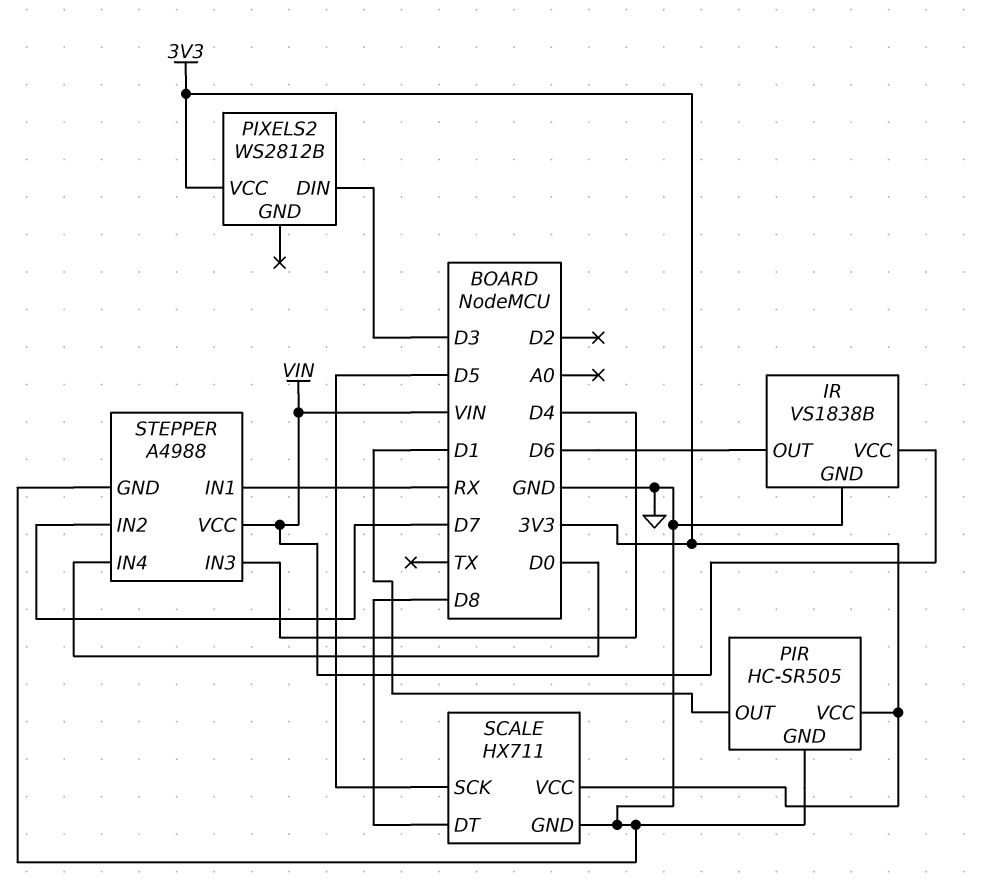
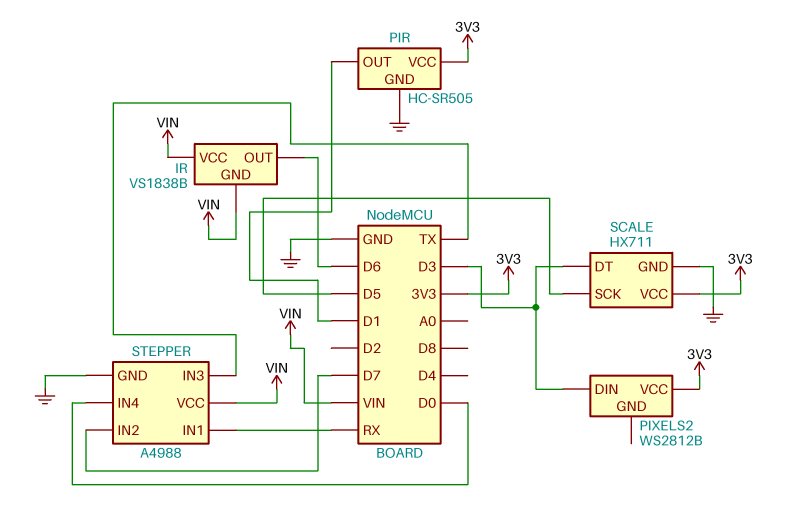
IR pin GND: GND -> VIN
SCALE pin DT: D8 -> D3
STEPPER pin IN3: D4 -> TX

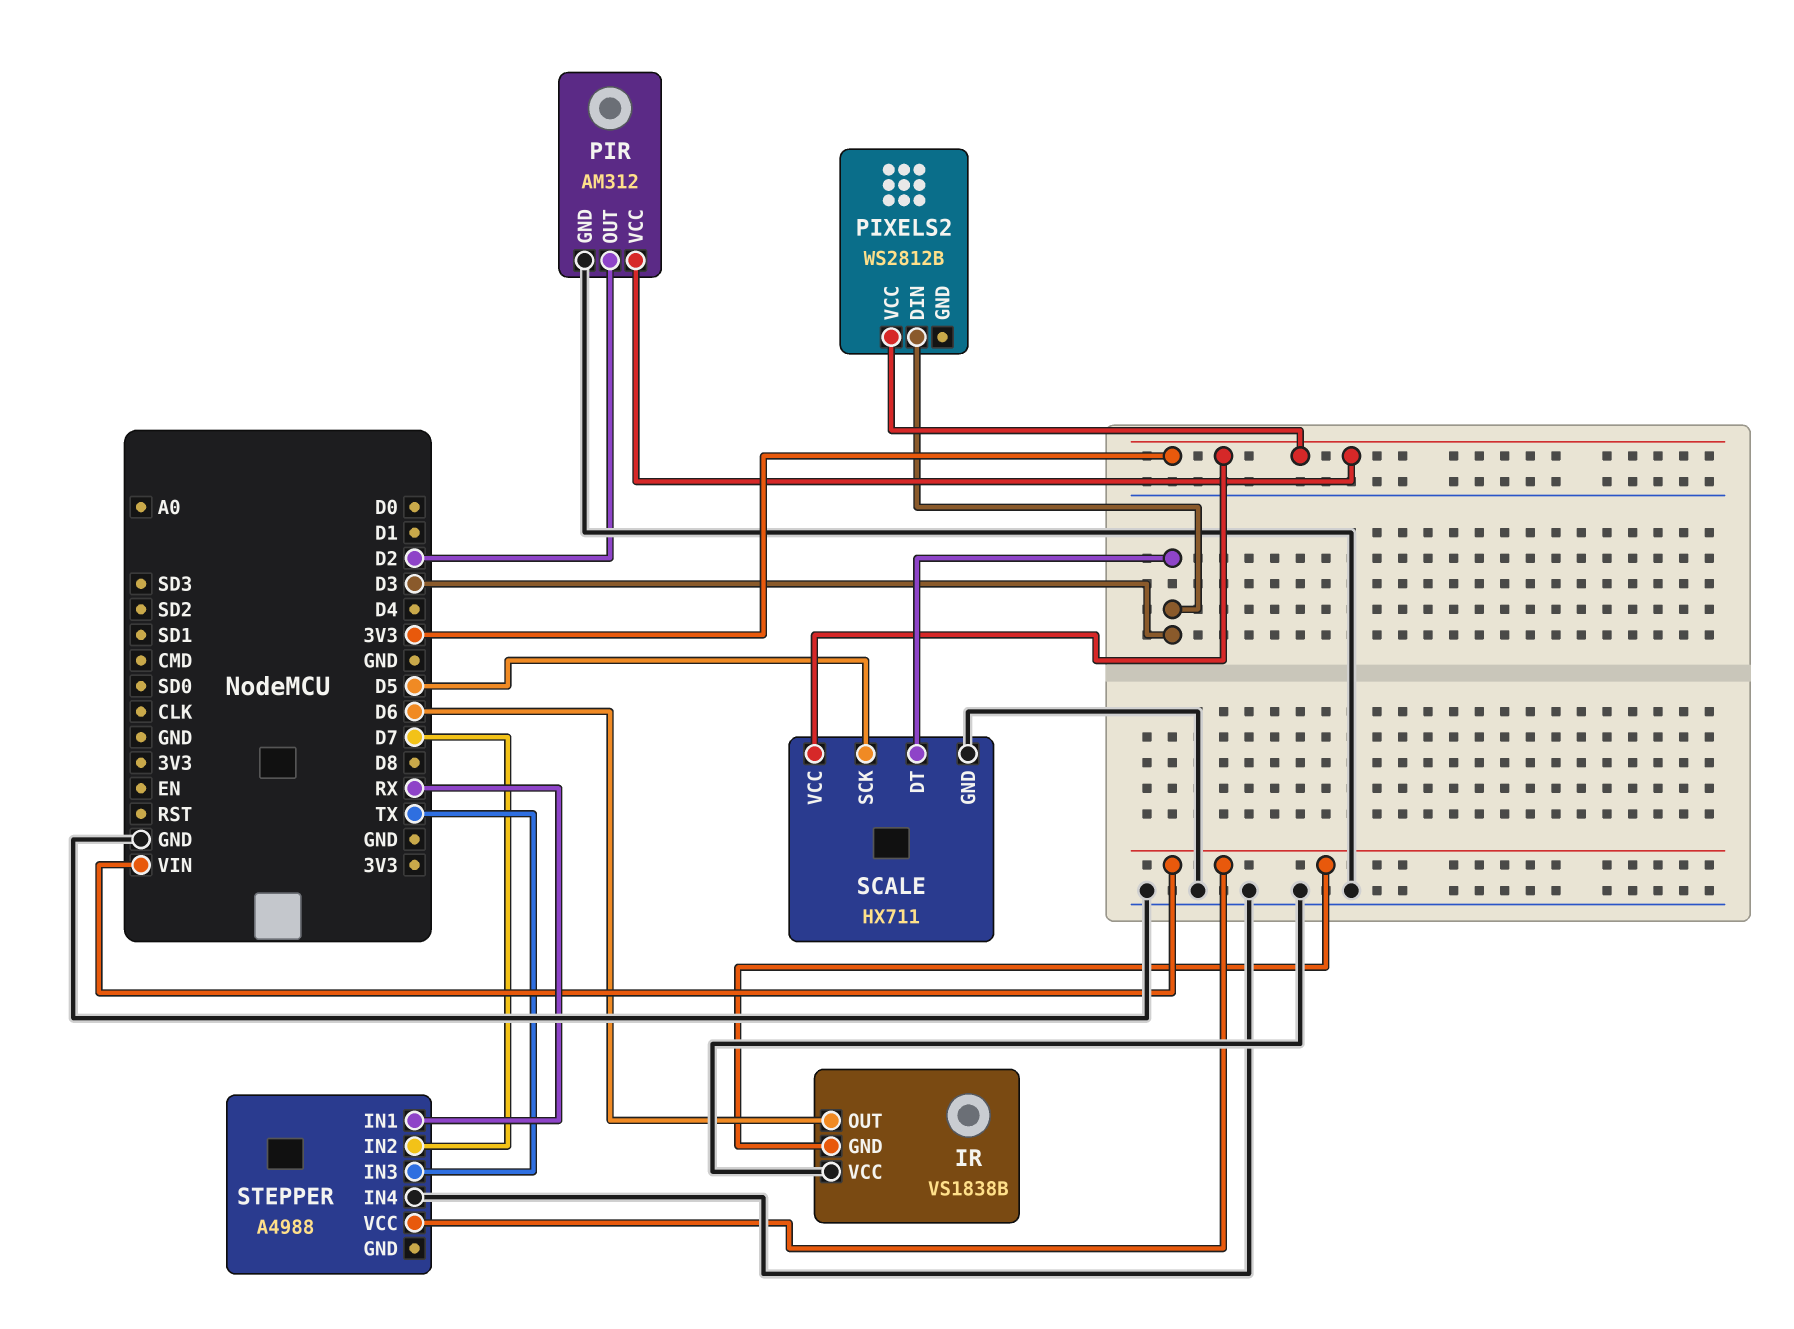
IR pin VCC: VIN -> GND
PIR: HC-SR505 -> AM312
PIR pin OUT: D1 -> D2
STEPPER pin GND: GND -> none
STEPPER pin IN4: D0 -> GND

